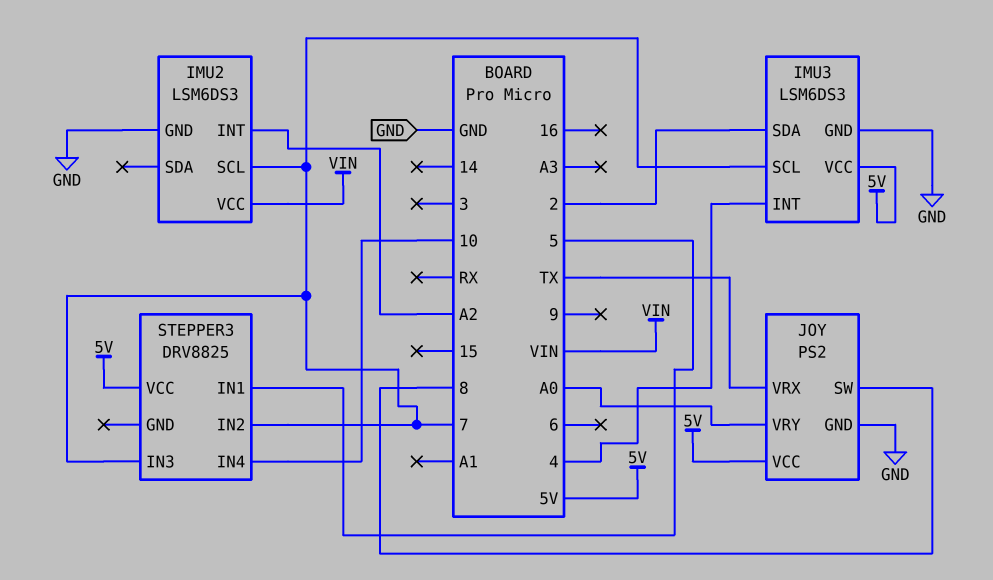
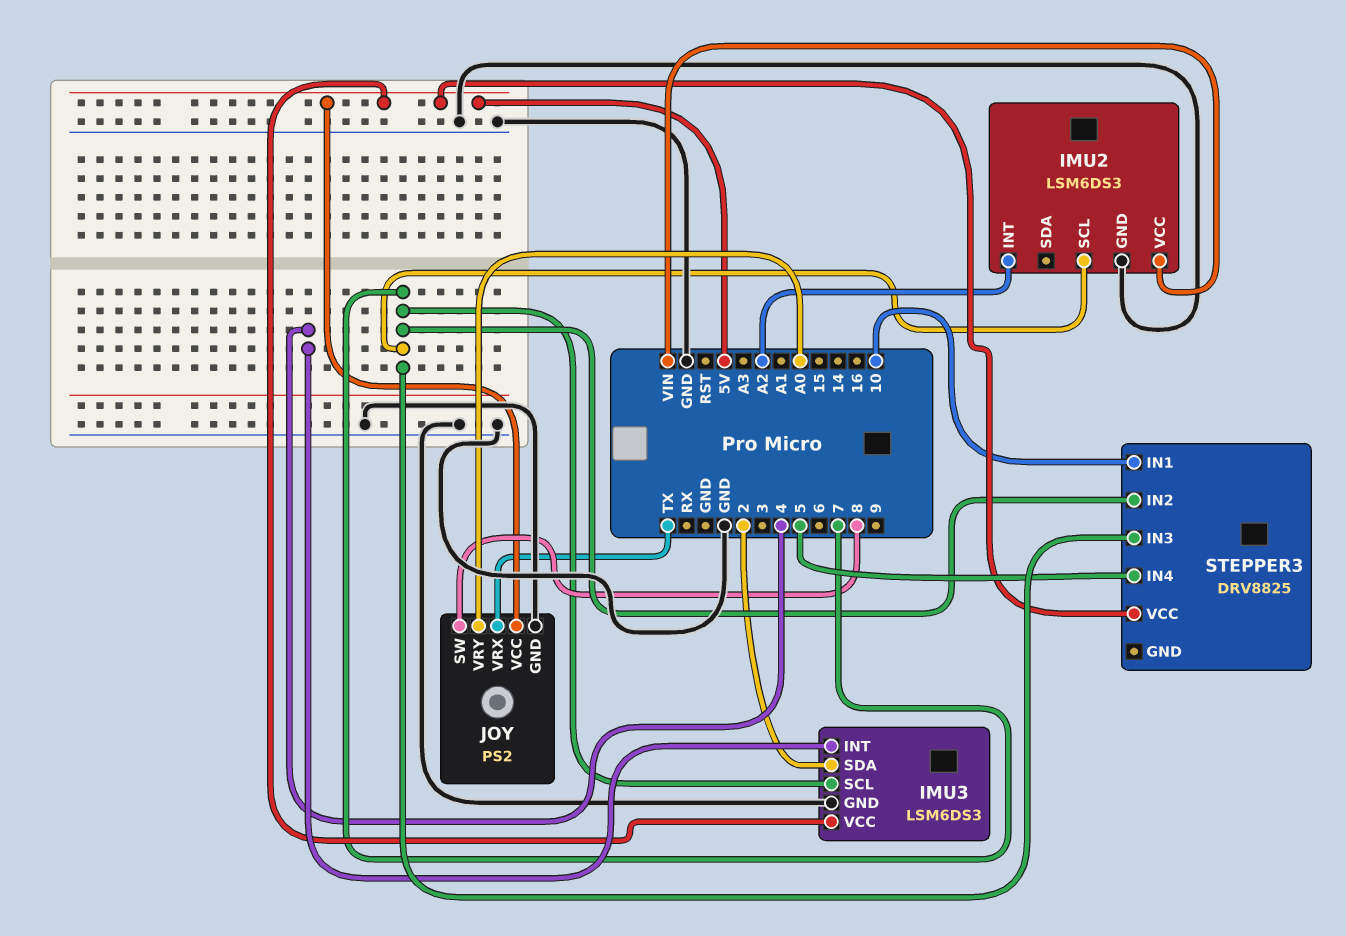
STEPPER3 pin IN1: 5 -> 10
STEPPER3 pin IN4: 10 -> 5

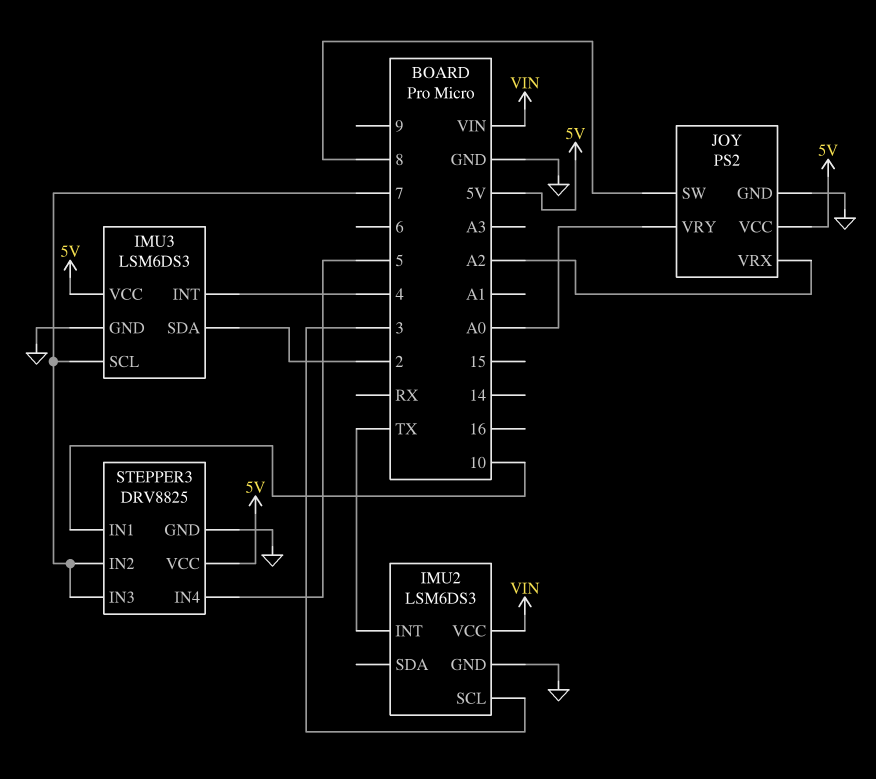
IMU2 pin INT: A2 -> TX
IMU2 pin SCL: 7 -> 3
JOY pin VRX: TX -> A2
STEPPER3 pin GND: none -> GND

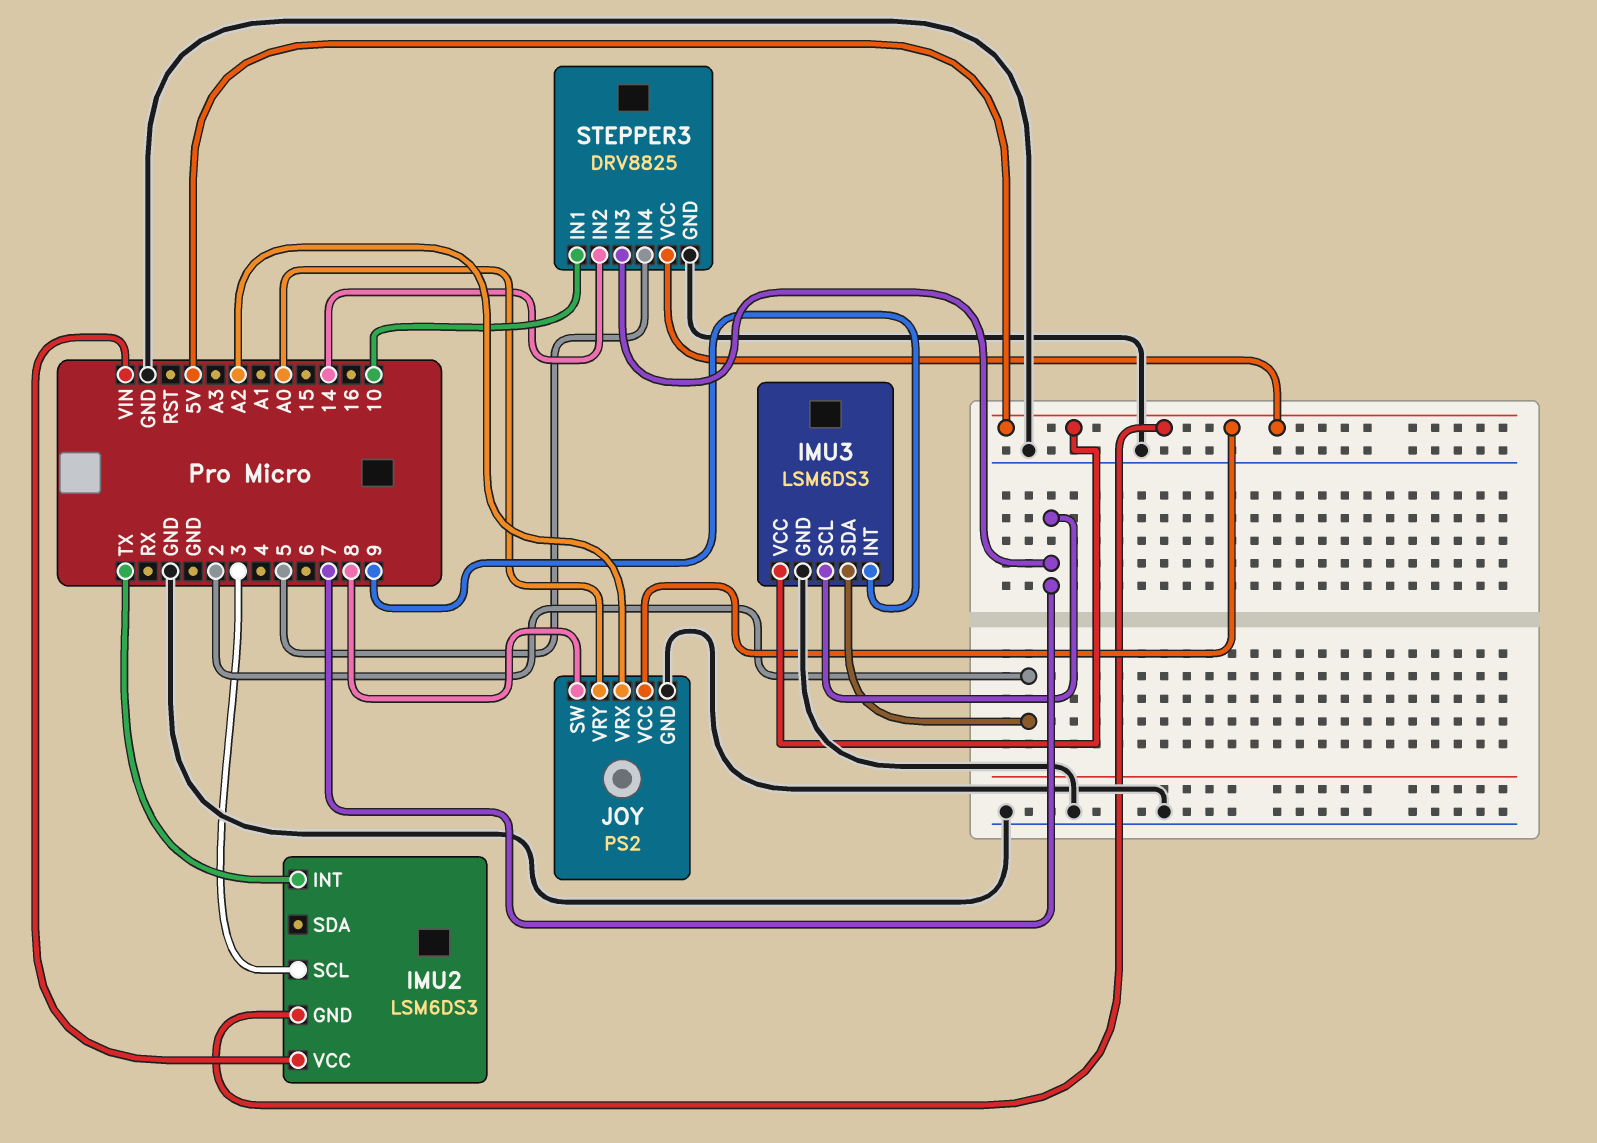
IMU2 pin GND: GND -> 5V
IMU3 pin INT: 4 -> 9
STEPPER3 pin IN2: 7 -> 14

